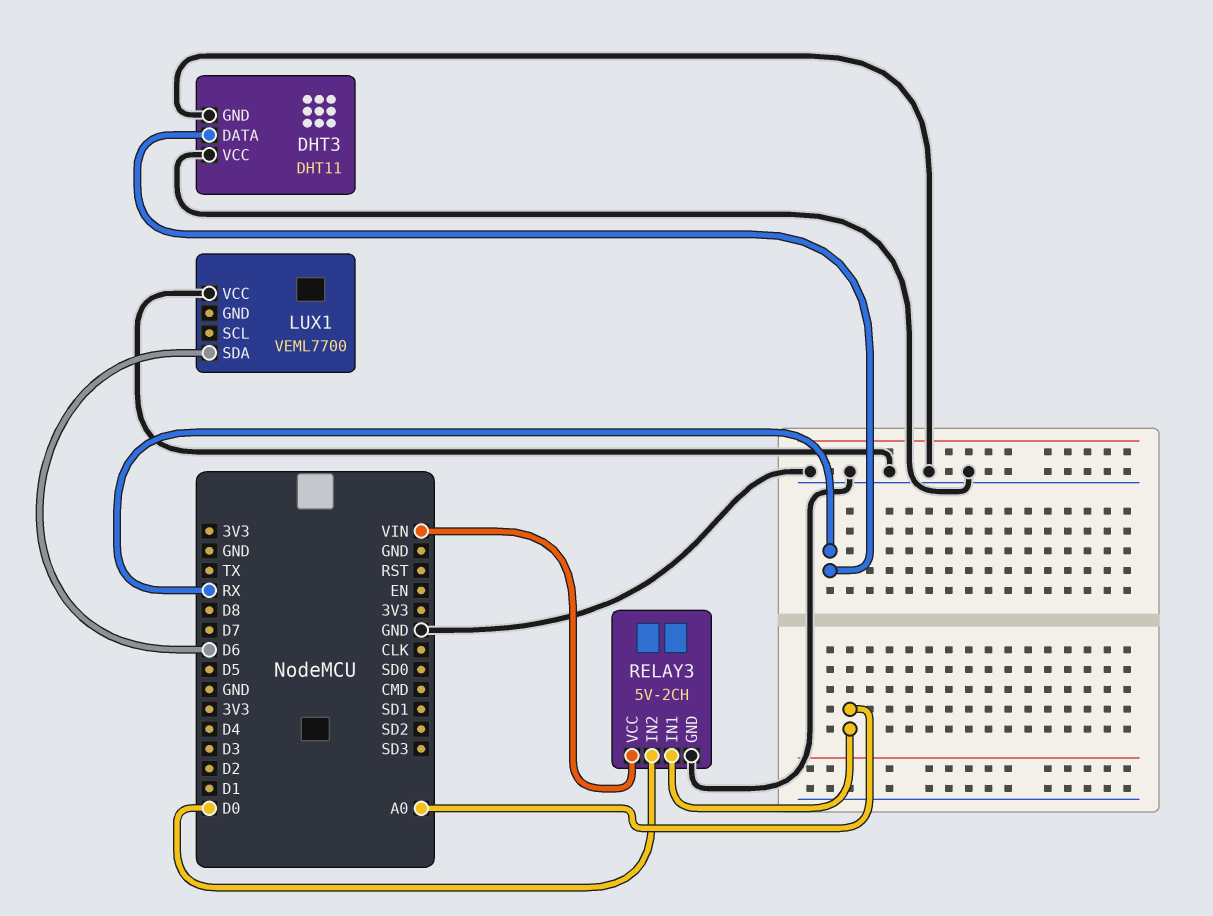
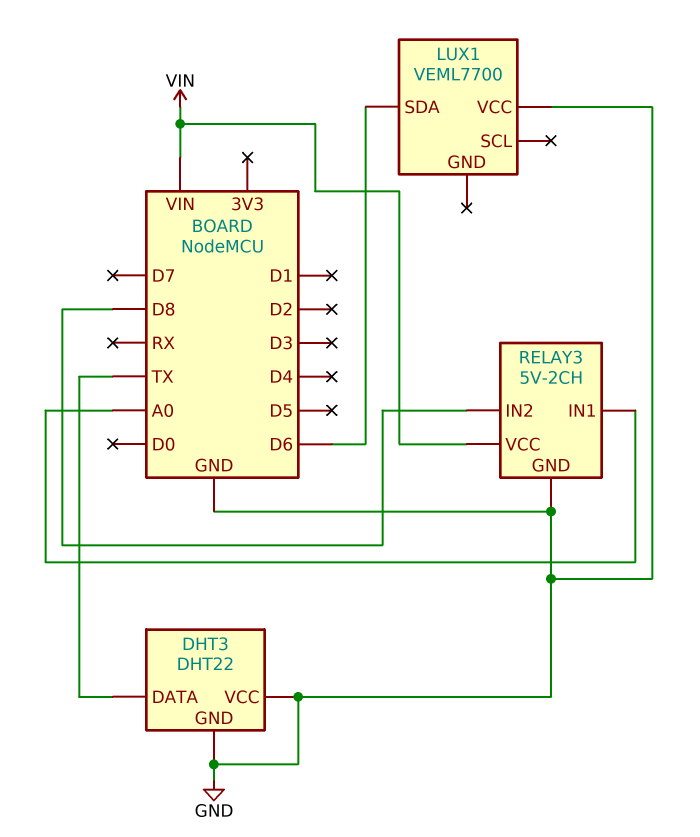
DHT3: DHT11 -> DHT22
DHT3 pin DATA: RX -> TX
RELAY3 pin IN2: D0 -> D8

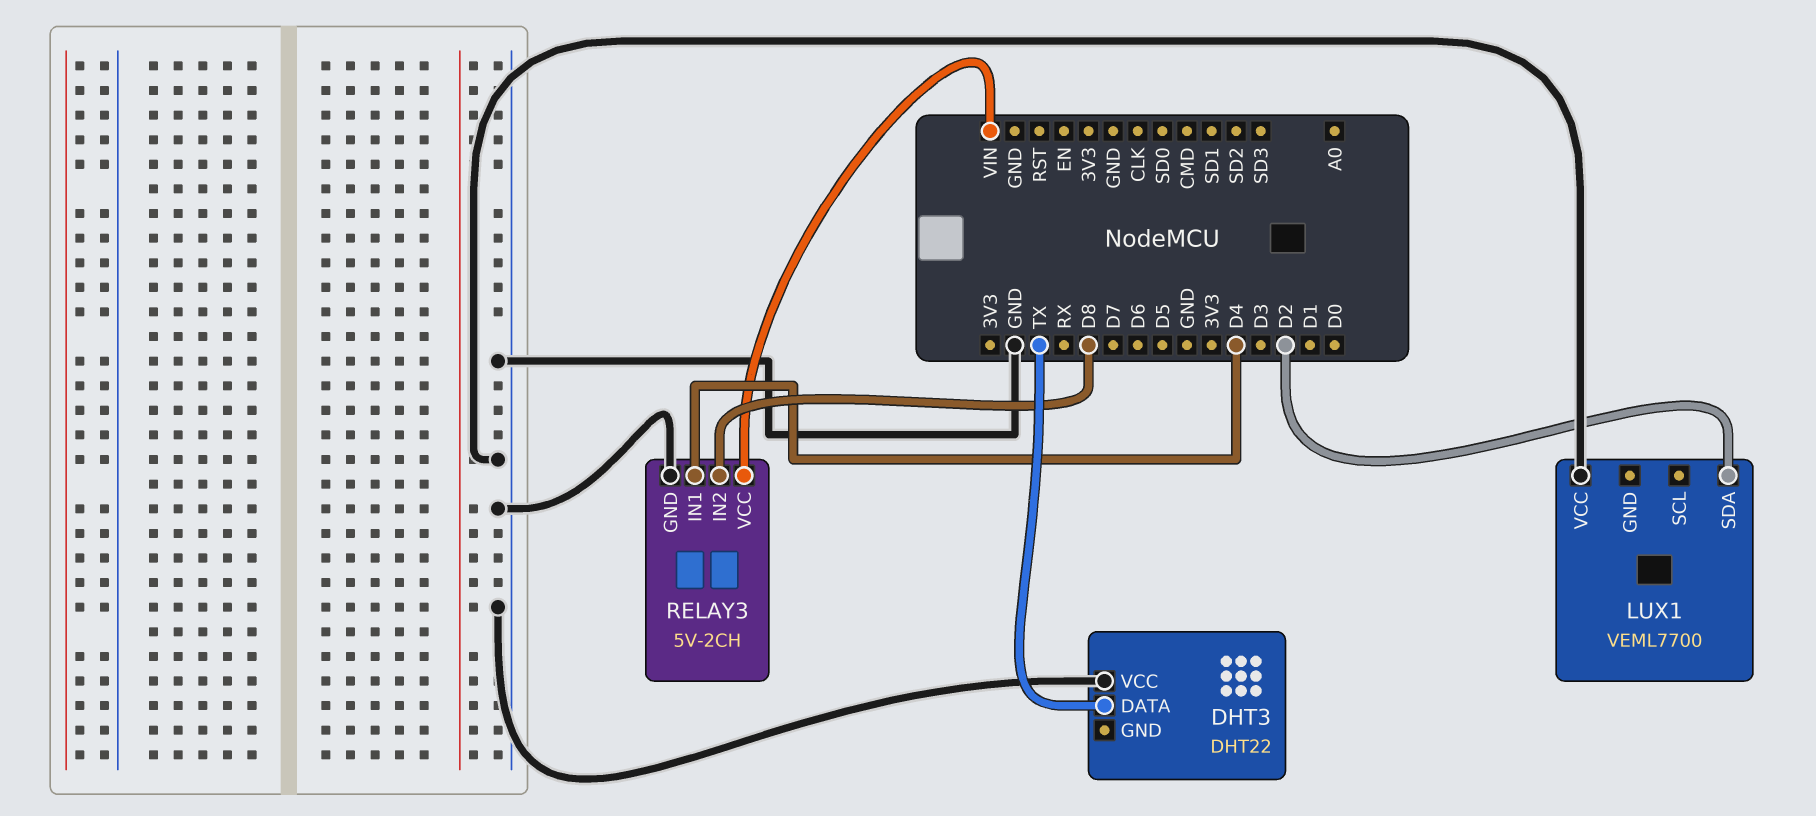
DHT3 pin GND: GND -> none
LUX1 pin SDA: D6 -> D2
RELAY3 pin IN1: A0 -> D4

